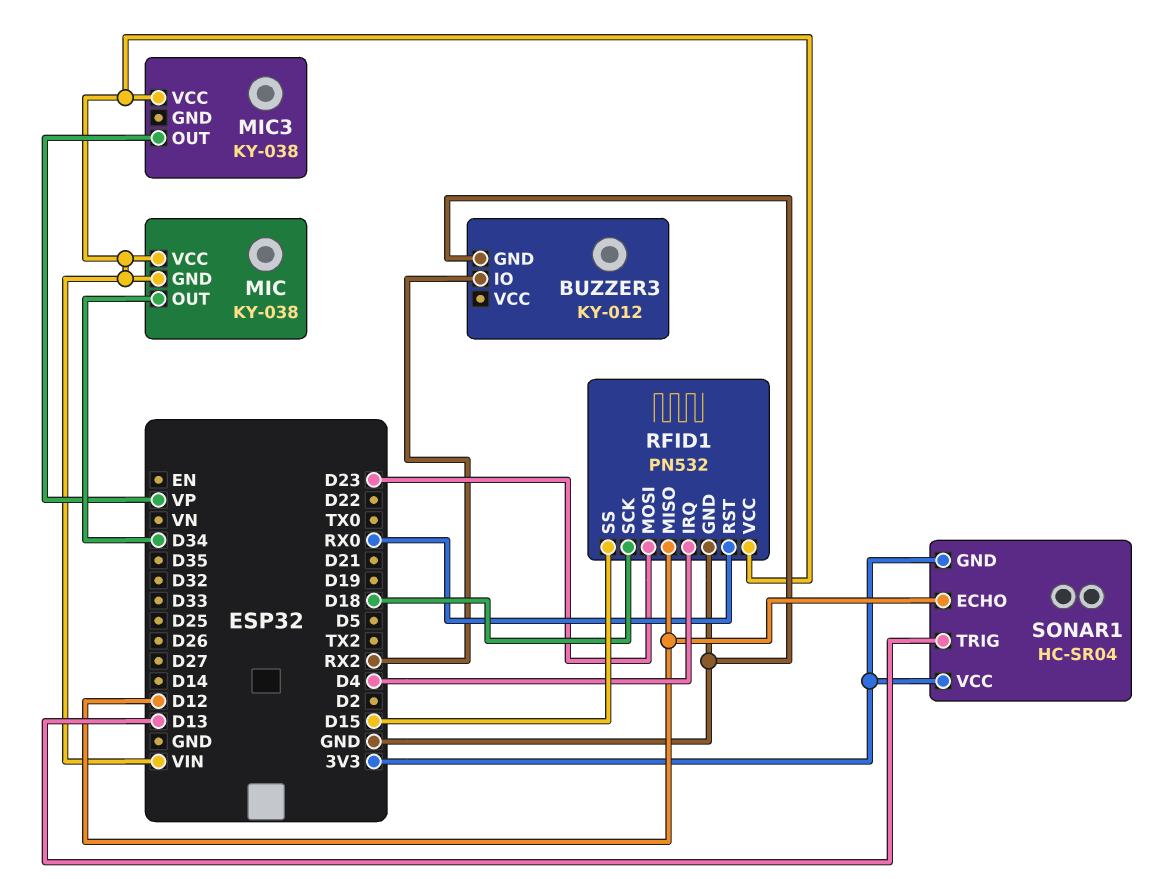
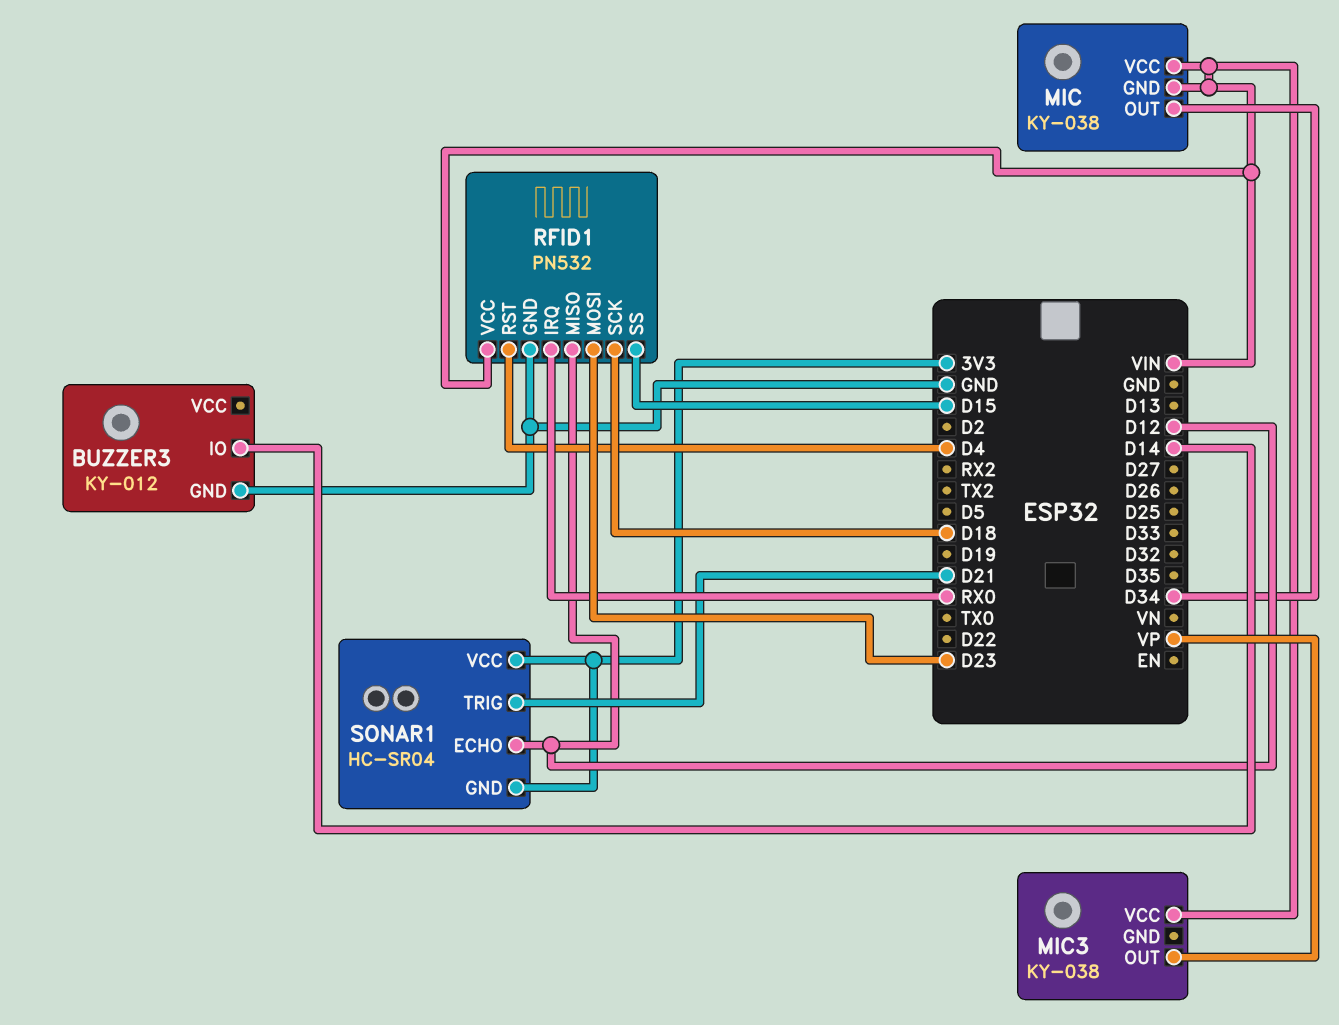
BUZZER3 pin IO: RX2 -> D14
RFID1 pin IRQ: D4 -> RX0
RFID1 pin RST: RX0 -> D4
SONAR1 pin TRIG: D13 -> D21

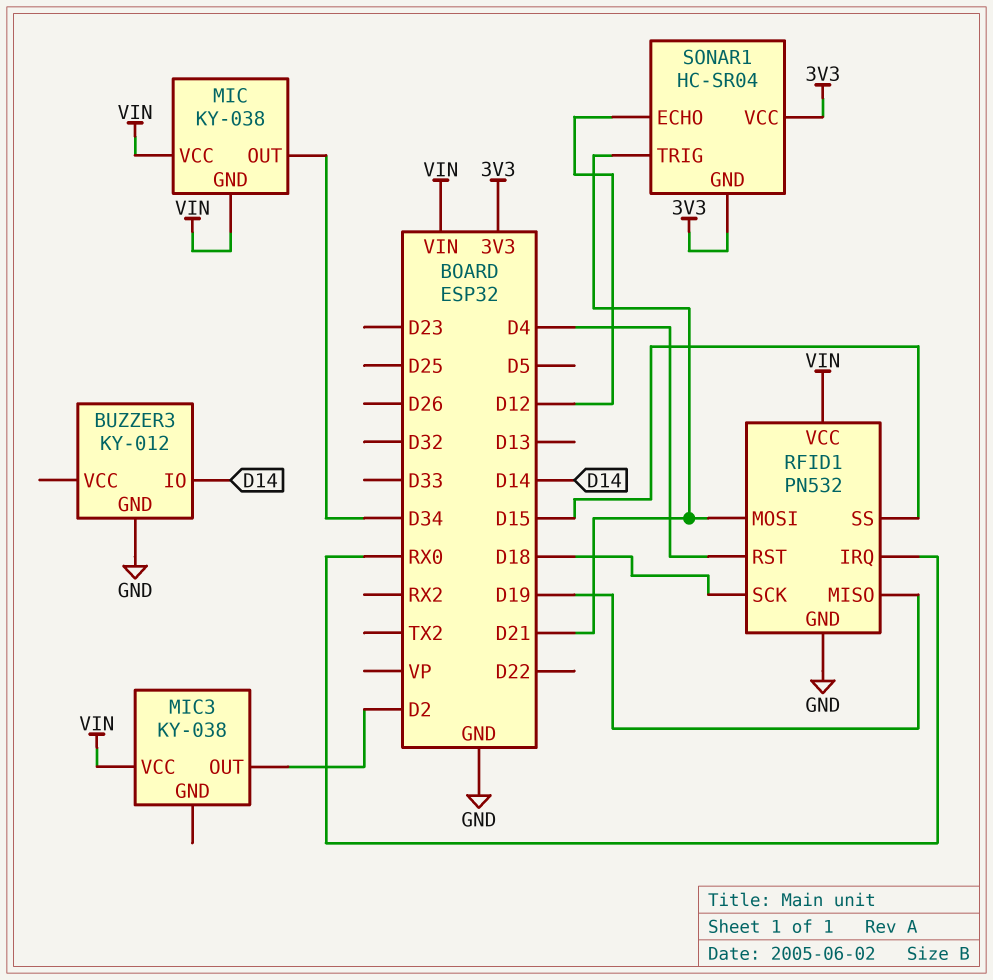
MIC3 pin OUT: VP -> D2
RFID1 pin MISO: D12 -> D19
RFID1 pin MOSI: D23 -> D21

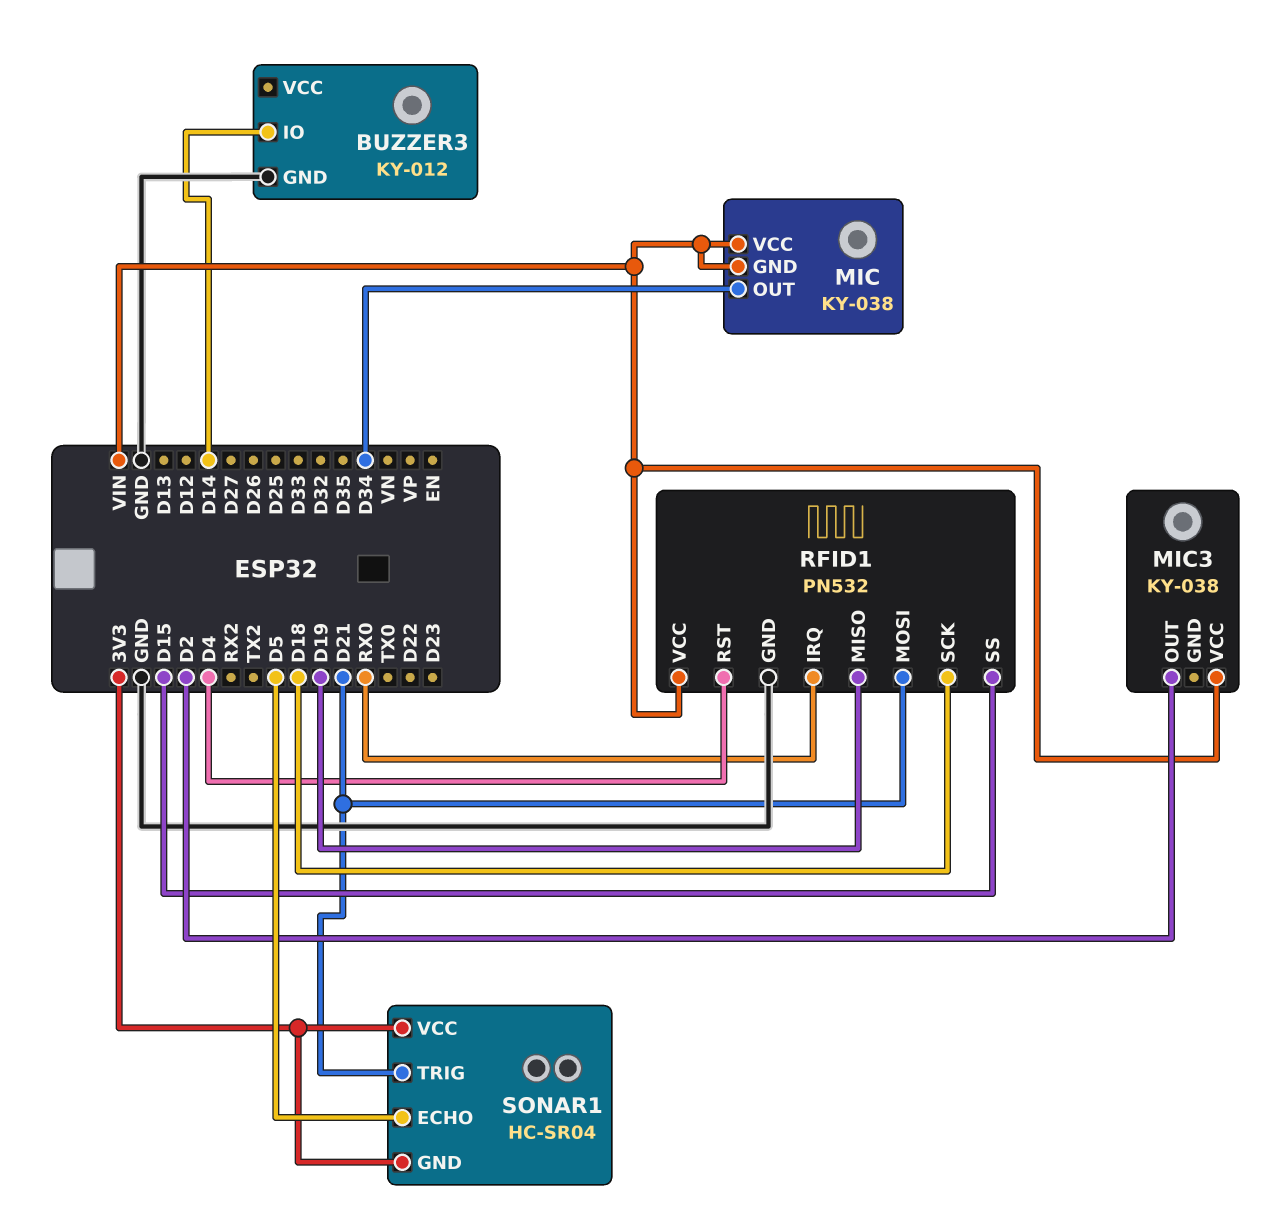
SONAR1 pin ECHO: D12 -> D5

